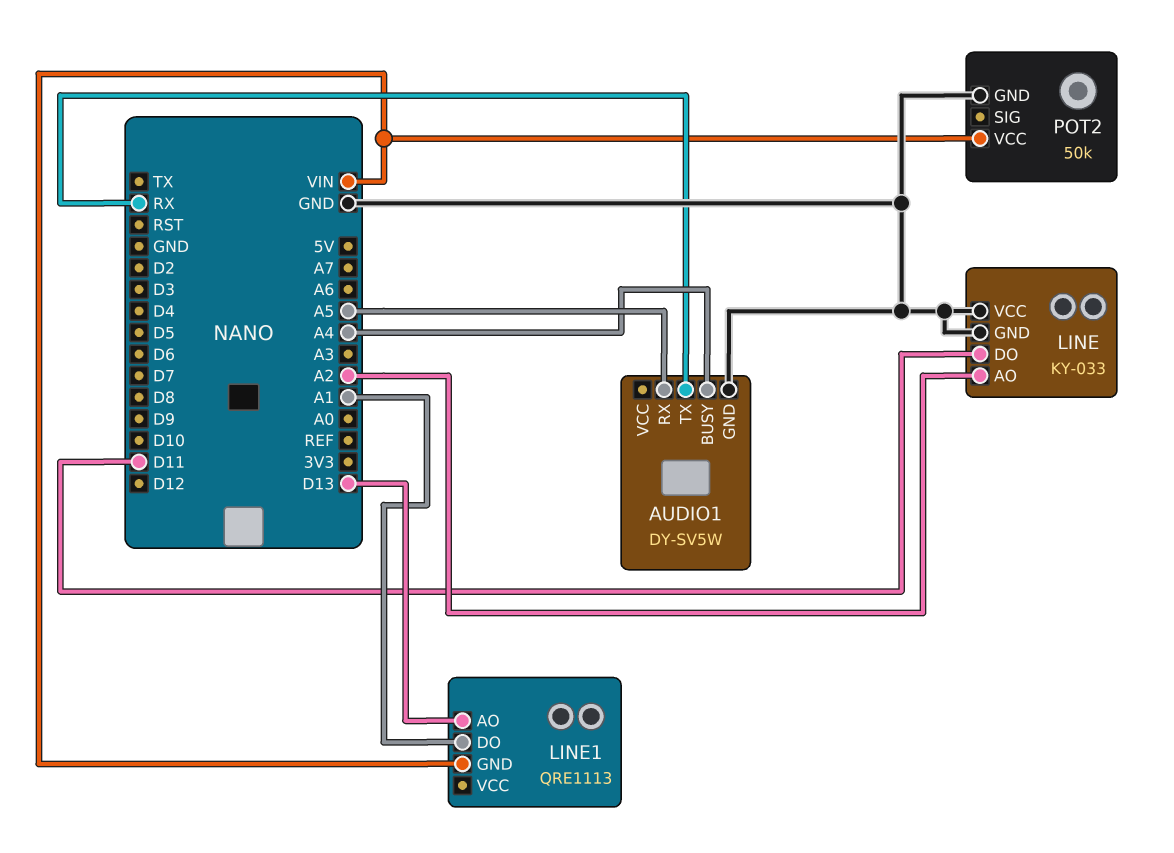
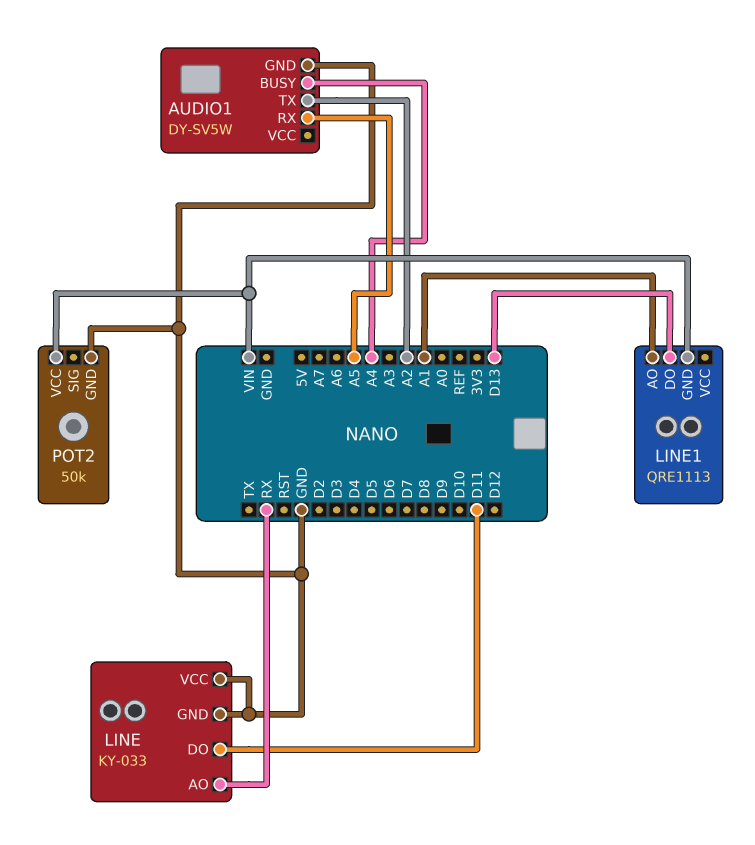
AUDIO1 pin TX: RX -> A2
LINE pin AO: A2 -> RX
LINE1 pin AO: D13 -> A1
LINE1 pin DO: A1 -> D13

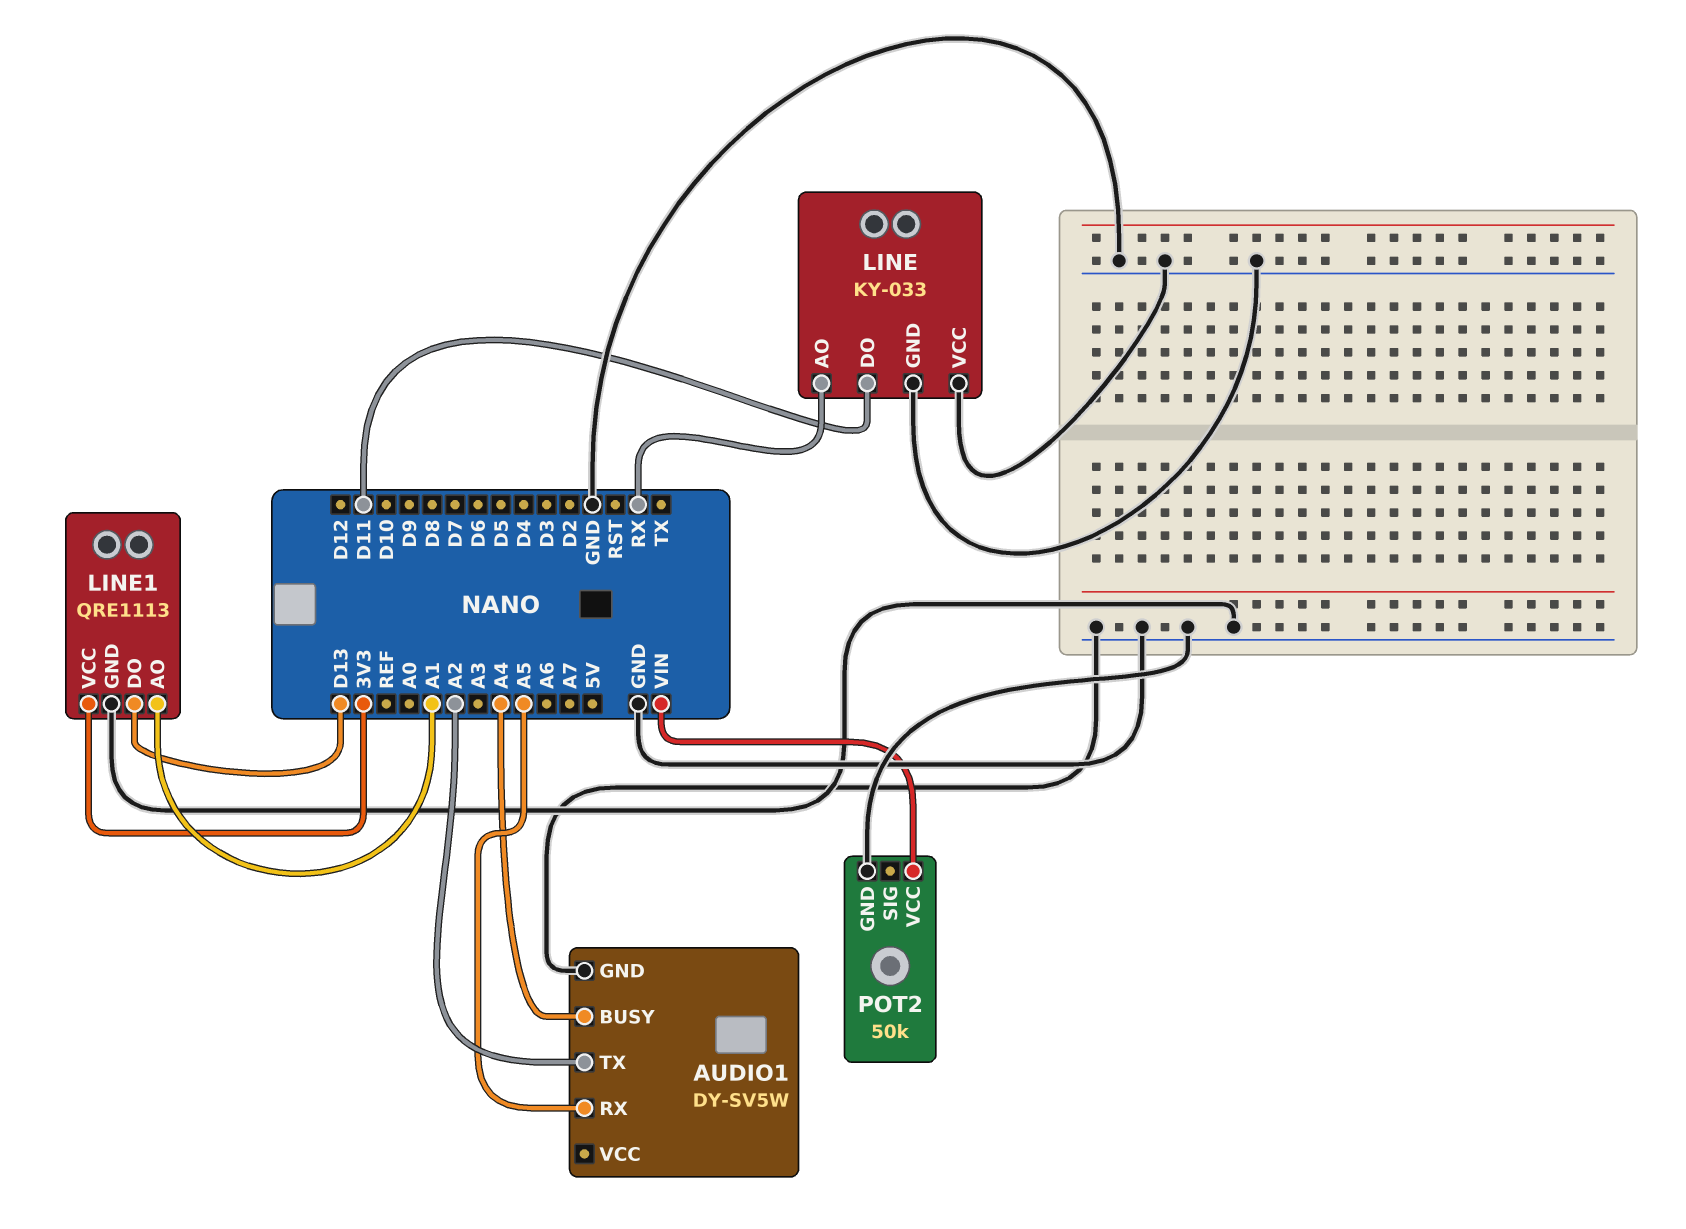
LINE1 pin GND: VIN -> GND
LINE1 pin VCC: none -> 3V3

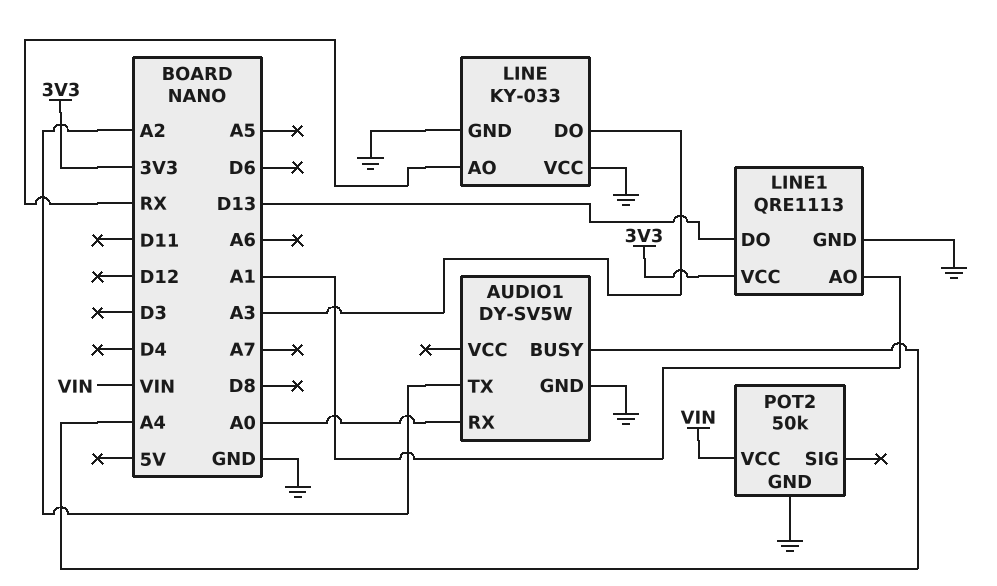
AUDIO1 pin RX: A5 -> A0
LINE pin DO: D11 -> A3

